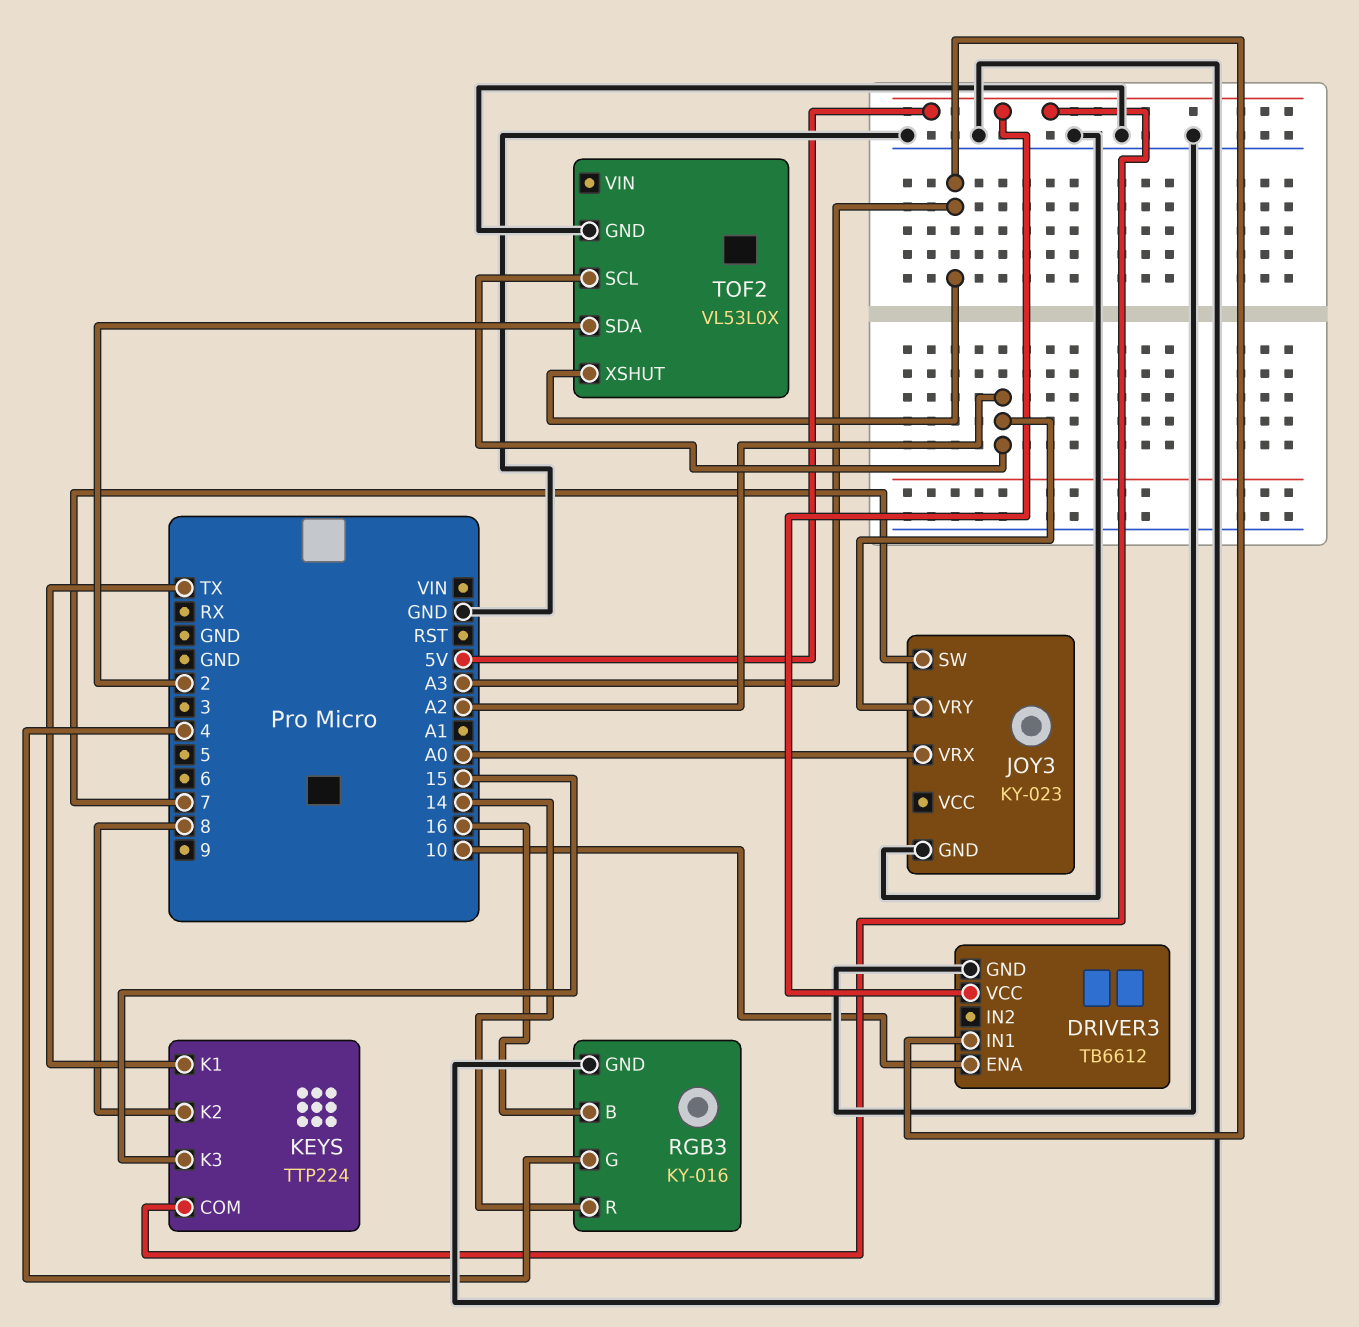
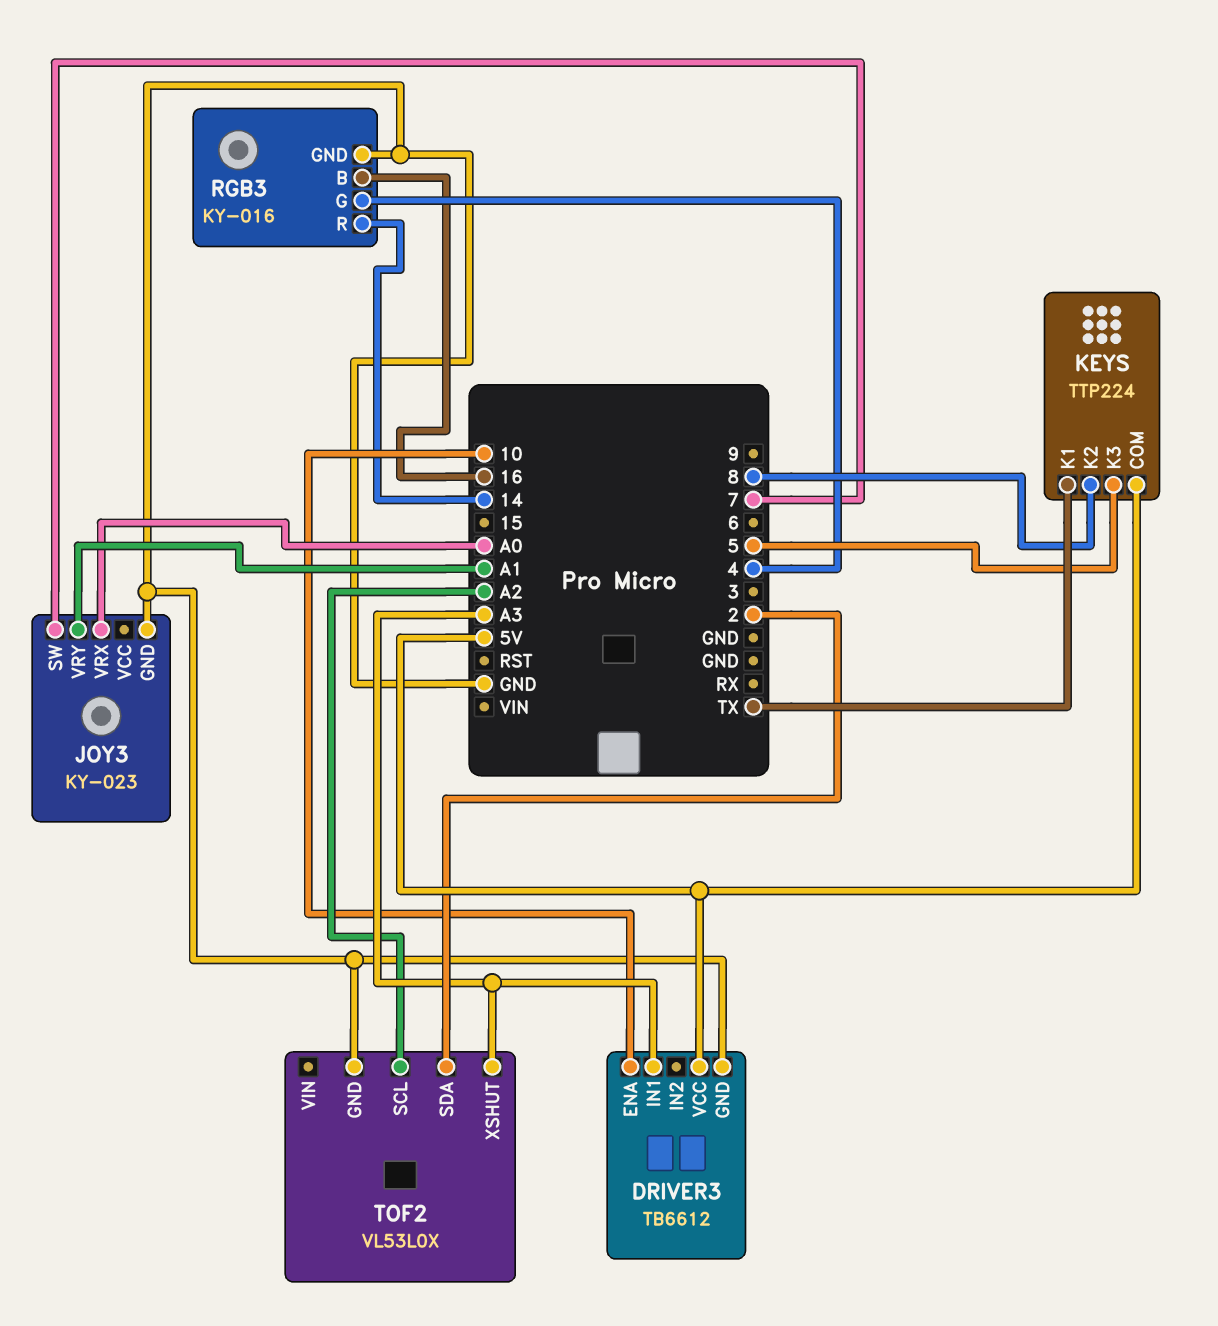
JOY3 pin VRY: A2 -> A1
KEYS pin K3: 15 -> 5

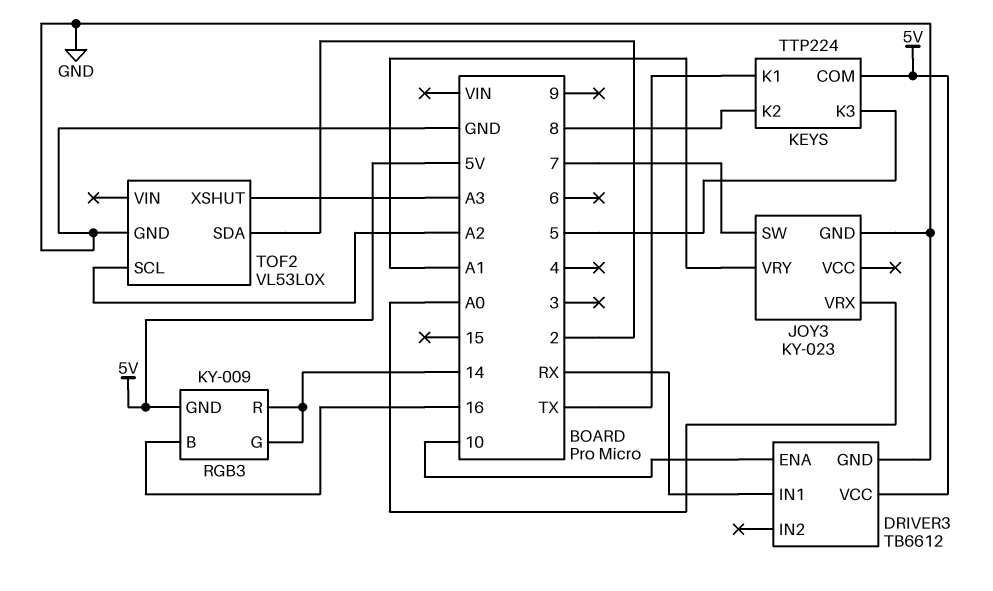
DRIVER3 pin IN1: A3 -> RX
RGB3: KY-016 -> KY-009
RGB3 pin G: 4 -> 14
RGB3 pin GND: GND -> 5V

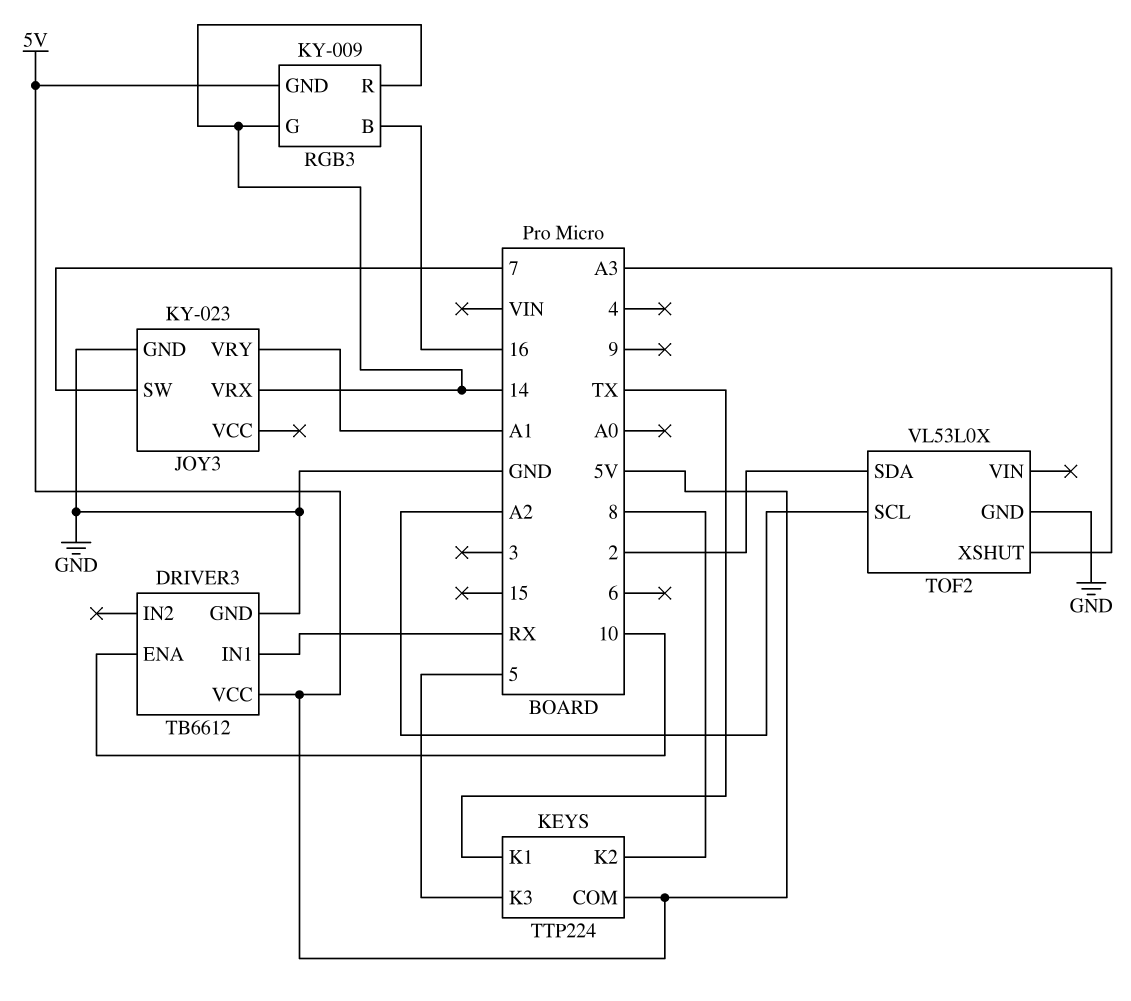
JOY3 pin VRX: A0 -> 14

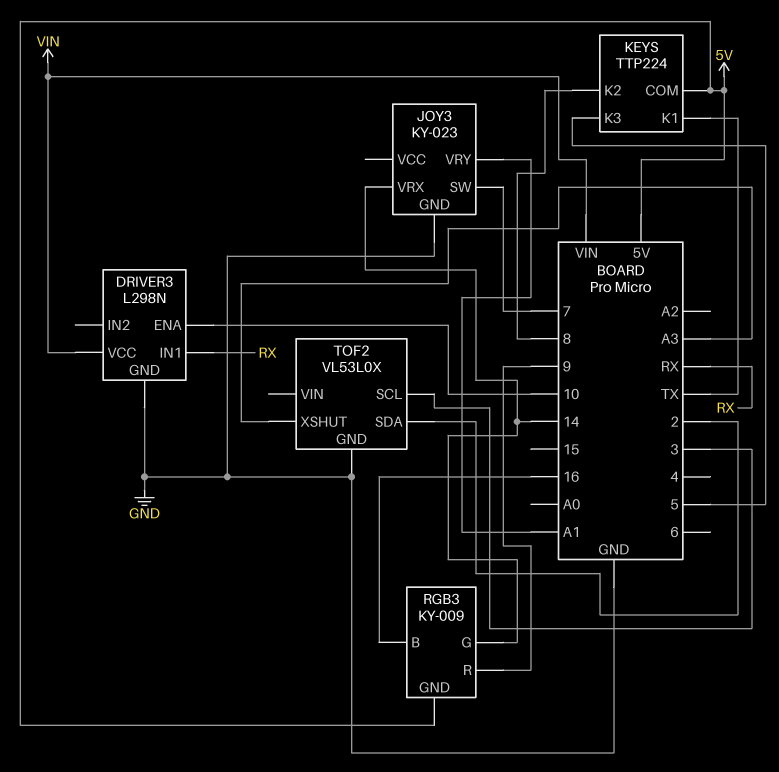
DRIVER3: TB6612 -> L298N
DRIVER3 pin VCC: 5V -> VIN
RGB3 pin R: 14 -> 9
TOF2 pin SCL: A2 -> 3

